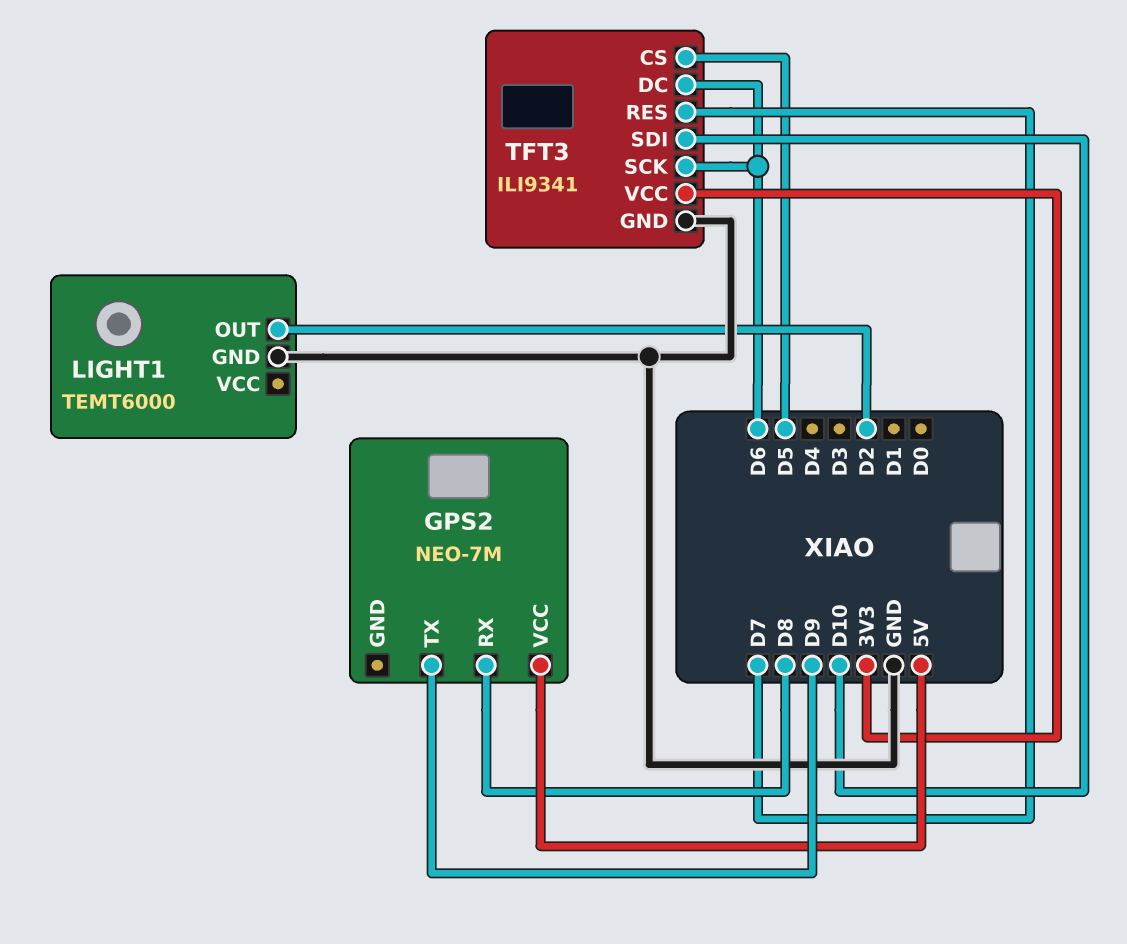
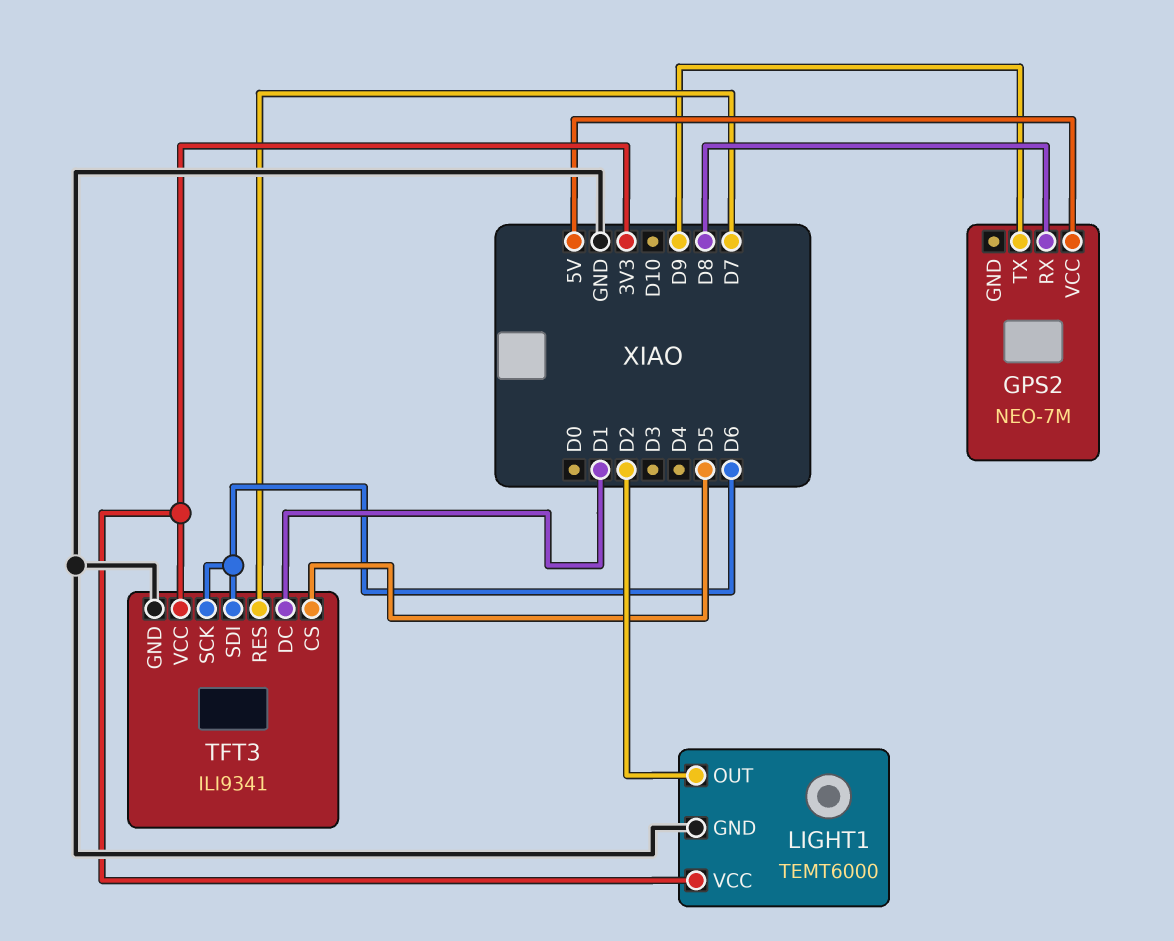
LIGHT1 pin VCC: none -> 3V3
TFT3 pin DC: D6 -> D1
TFT3 pin SDI: D10 -> D6

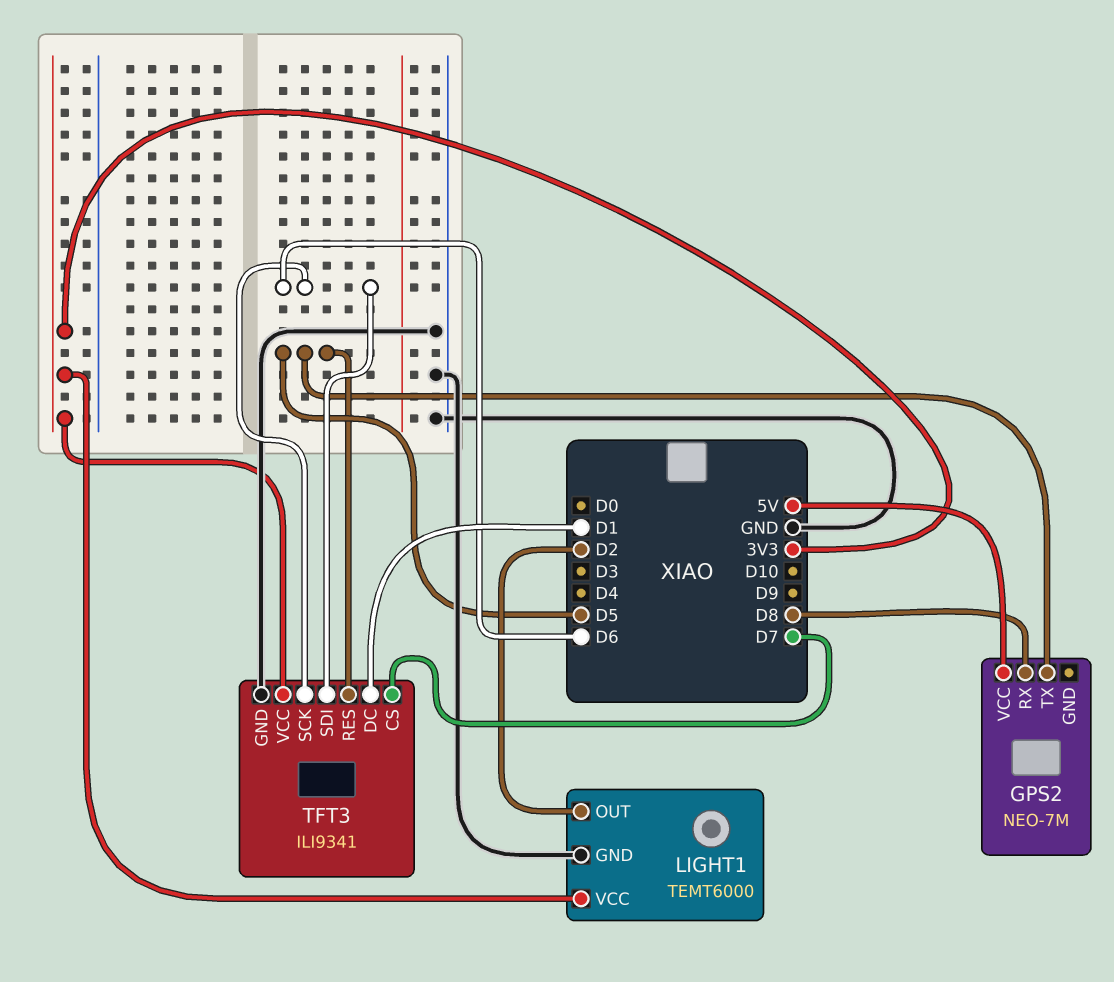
GPS2 pin TX: D9 -> D5
TFT3 pin CS: D5 -> D7
TFT3 pin RES: D7 -> D5

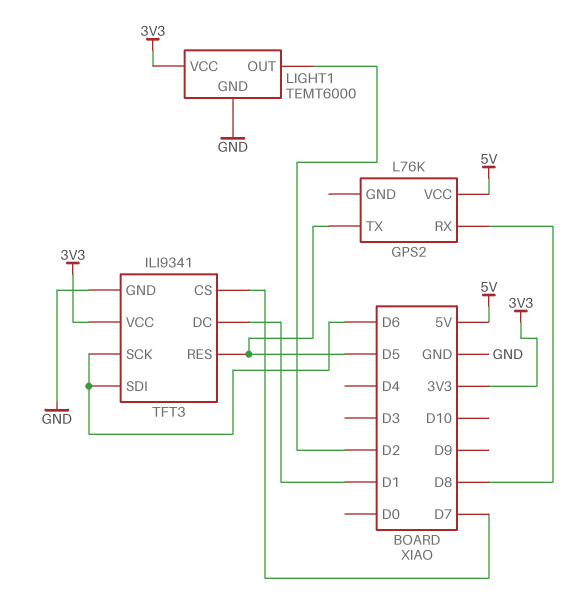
GPS2: NEO-7M -> L76K

